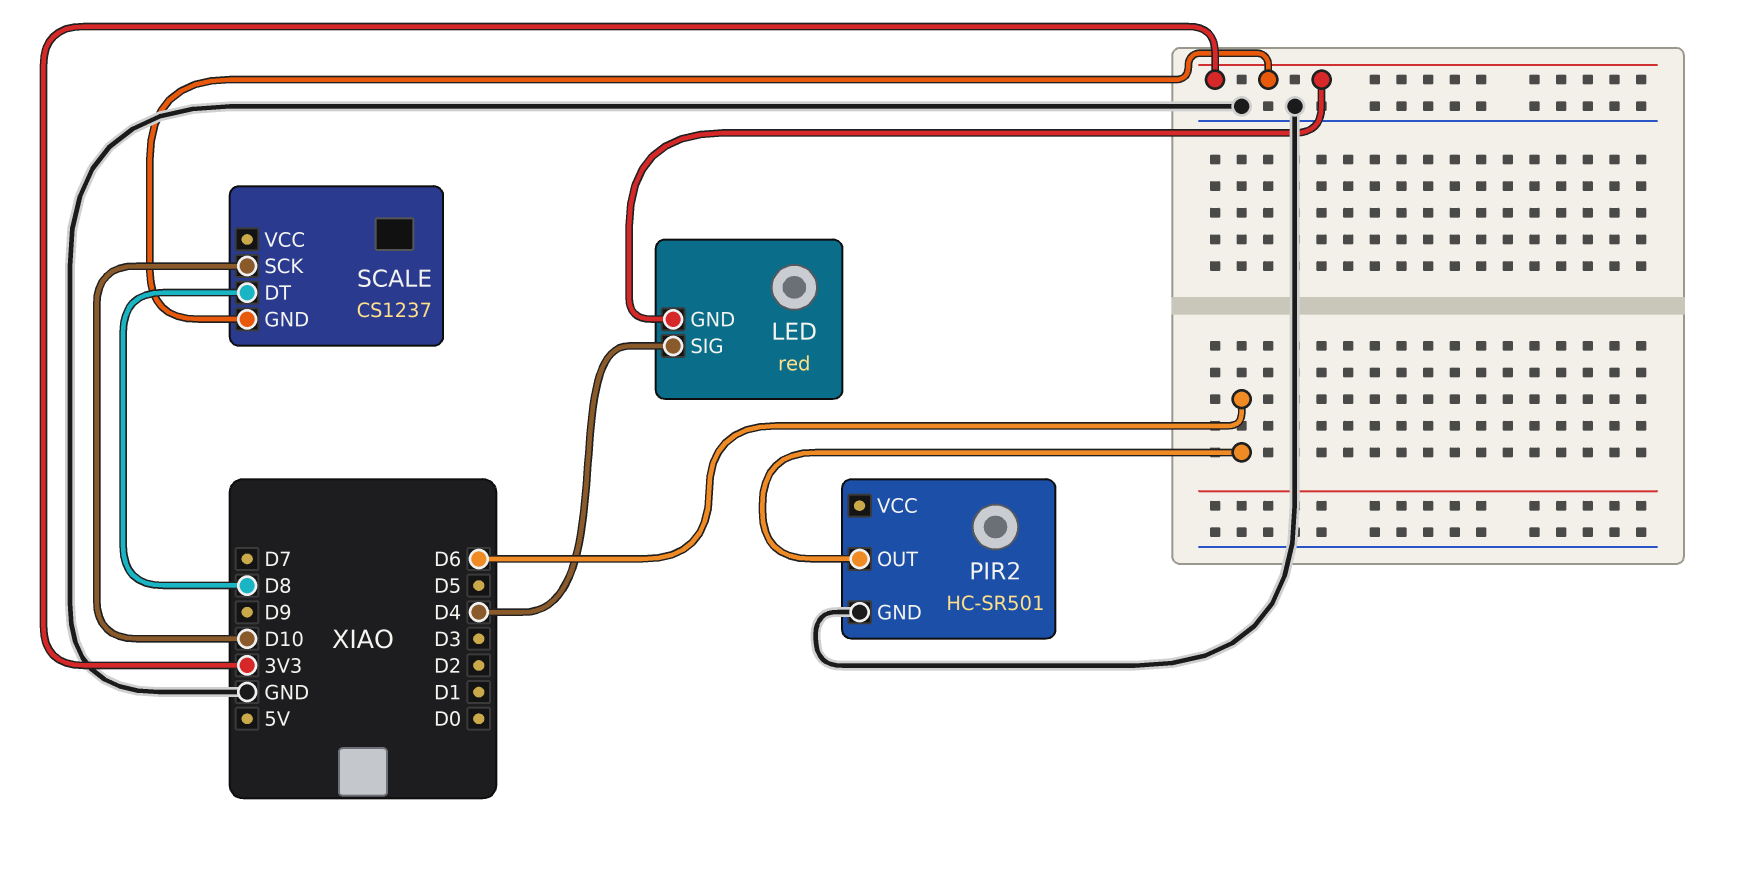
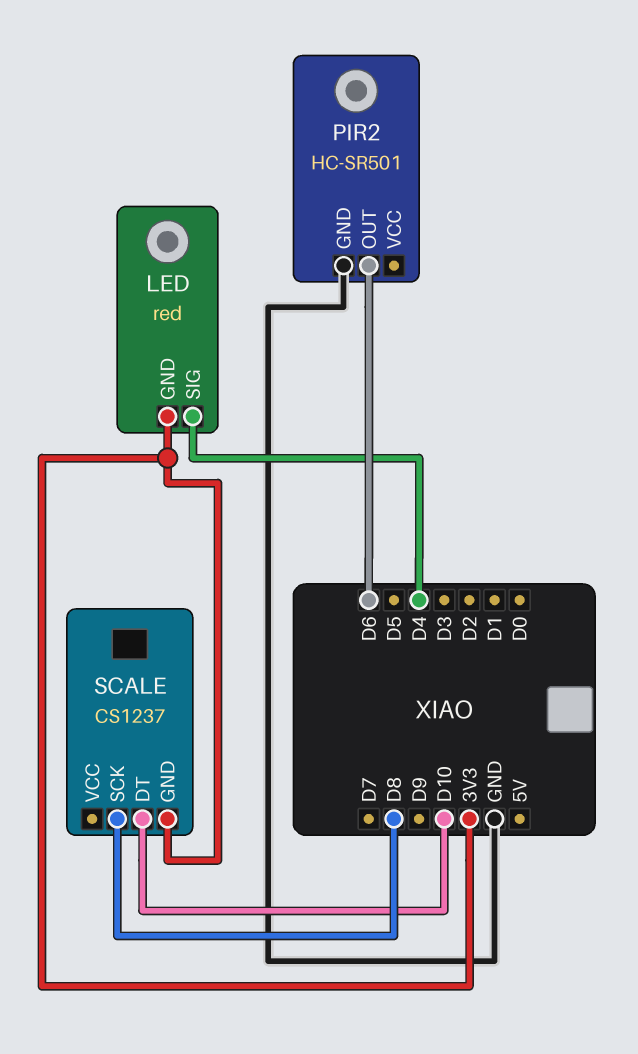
SCALE pin DT: D8 -> D10
SCALE pin SCK: D10 -> D8

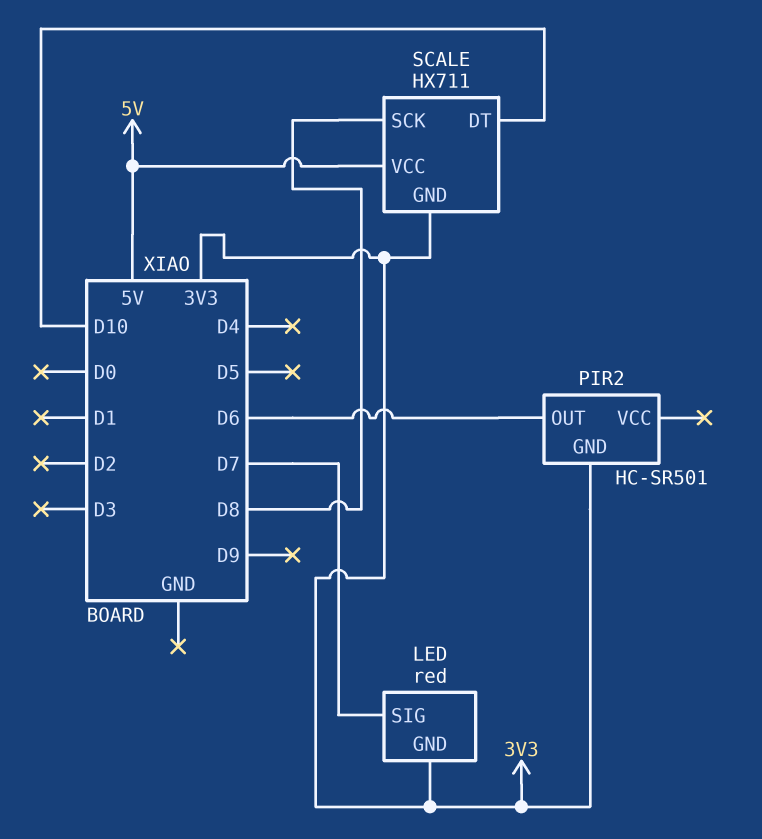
LED pin SIG: D4 -> D7
PIR2 pin GND: GND -> 3V3
SCALE: CS1237 -> HX711
SCALE pin VCC: none -> 5V

